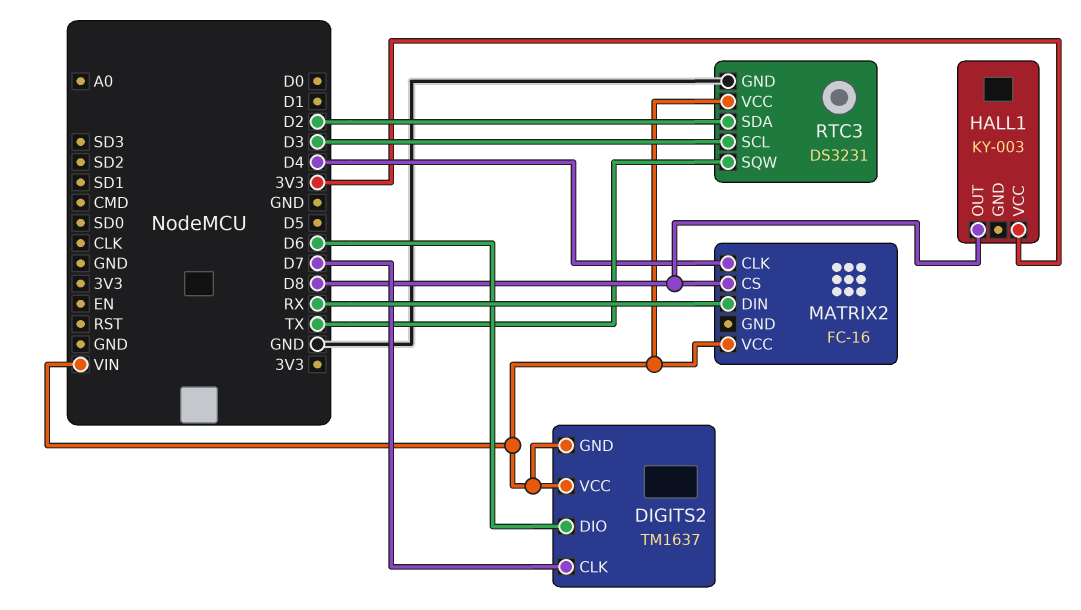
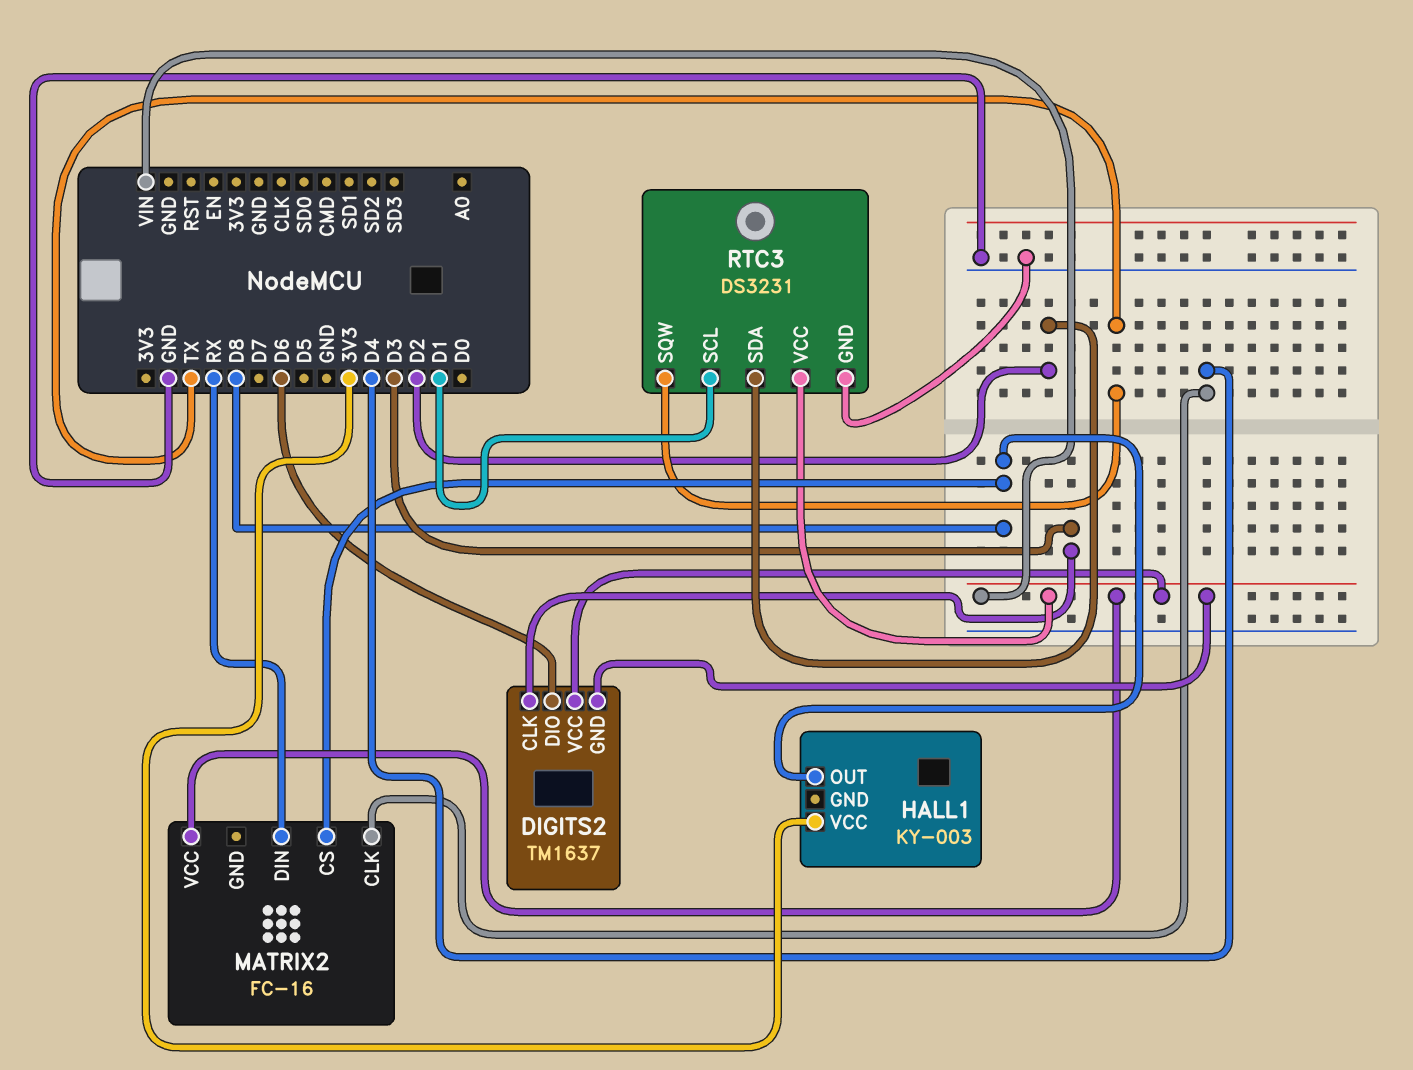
DIGITS2 pin CLK: D7 -> D3
RTC3 pin SCL: D3 -> D1

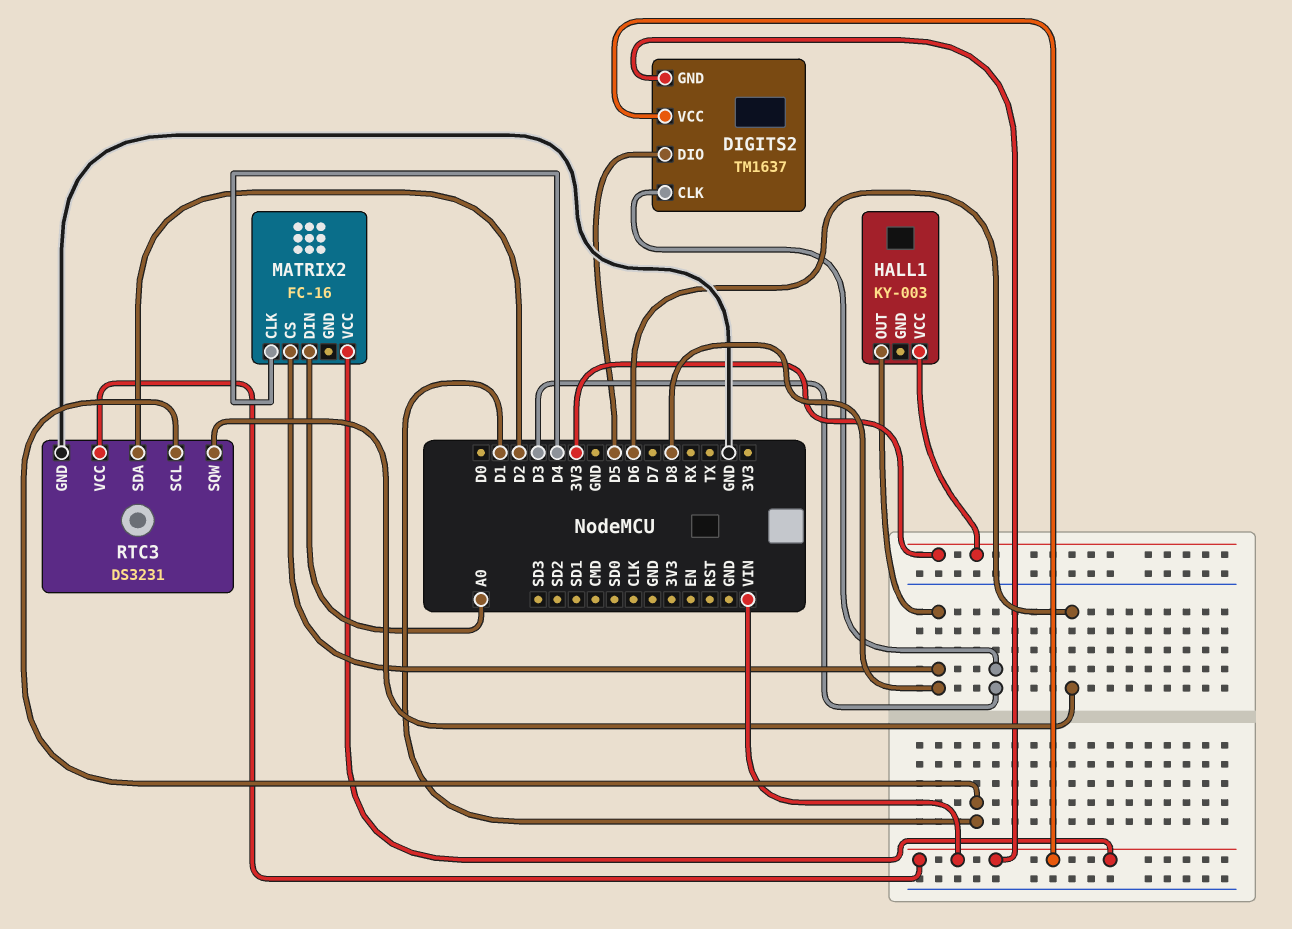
DIGITS2 pin DIO: D6 -> D5
MATRIX2 pin DIN: RX -> A0
RTC3 pin SQW: TX -> D6

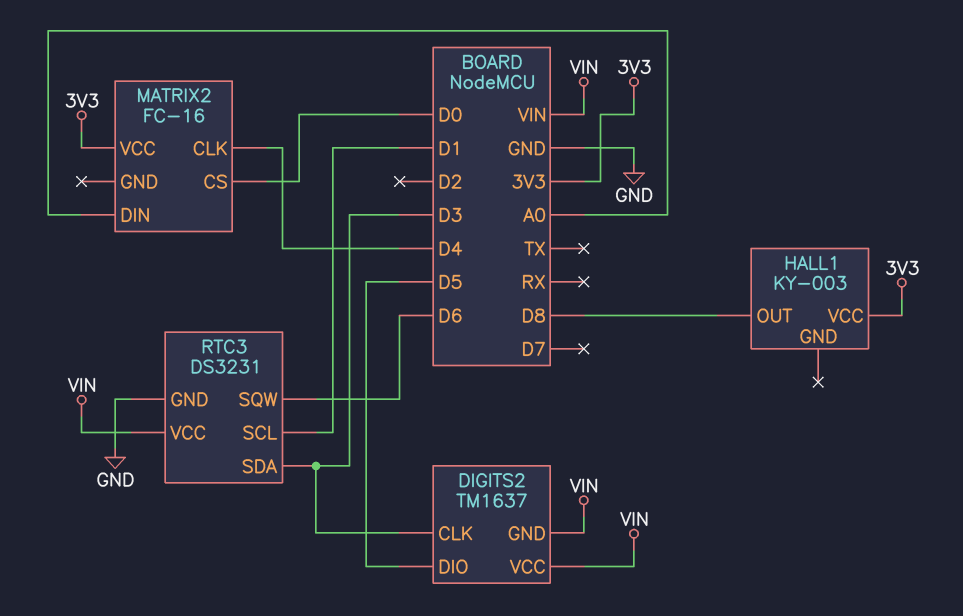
MATRIX2 pin CS: D8 -> D0
MATRIX2 pin VCC: VIN -> 3V3
RTC3 pin SDA: D2 -> D3

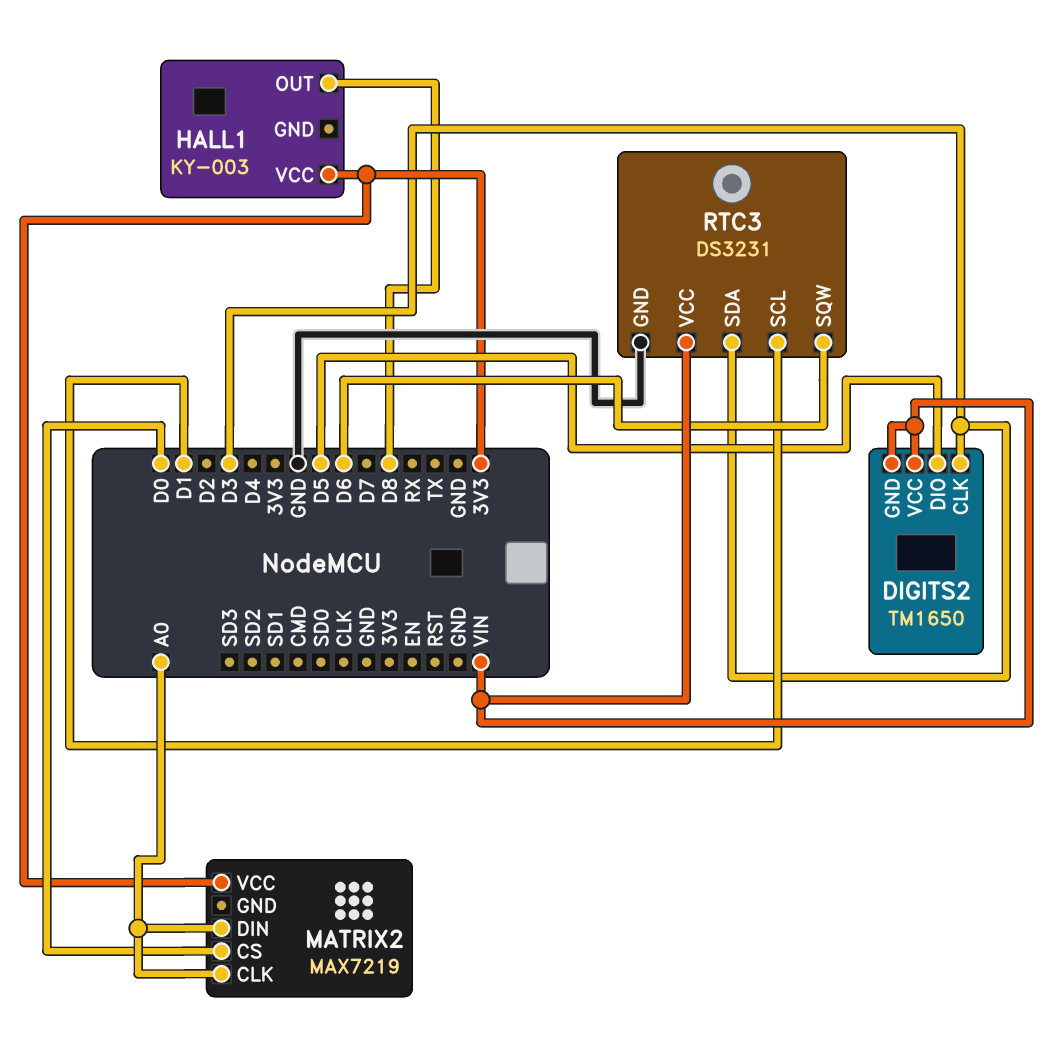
DIGITS2: TM1637 -> TM1650
MATRIX2: FC-16 -> MAX7219
MATRIX2 pin CLK: D4 -> A0

